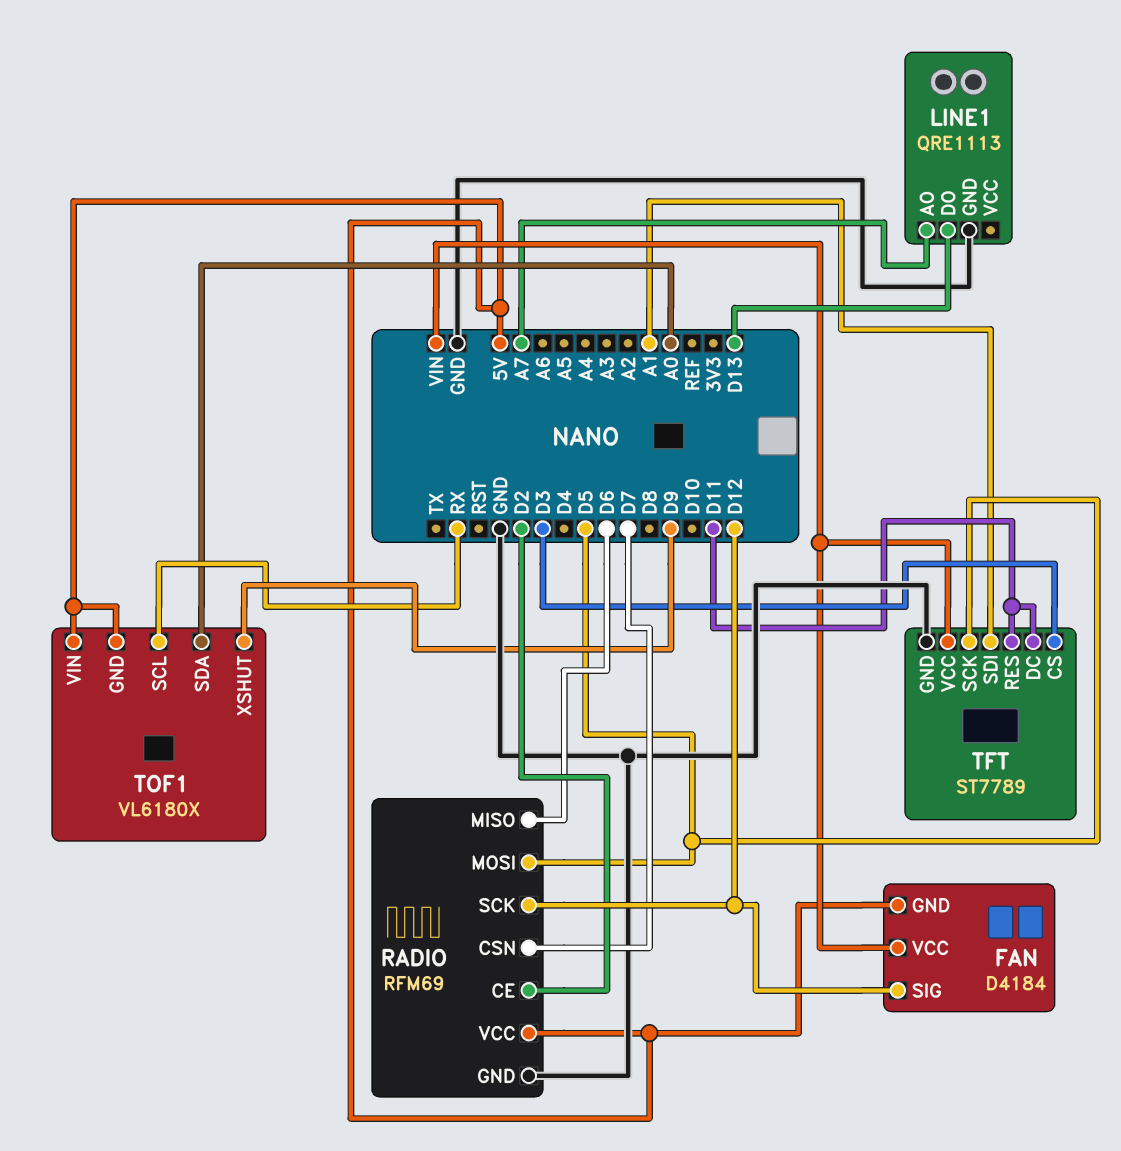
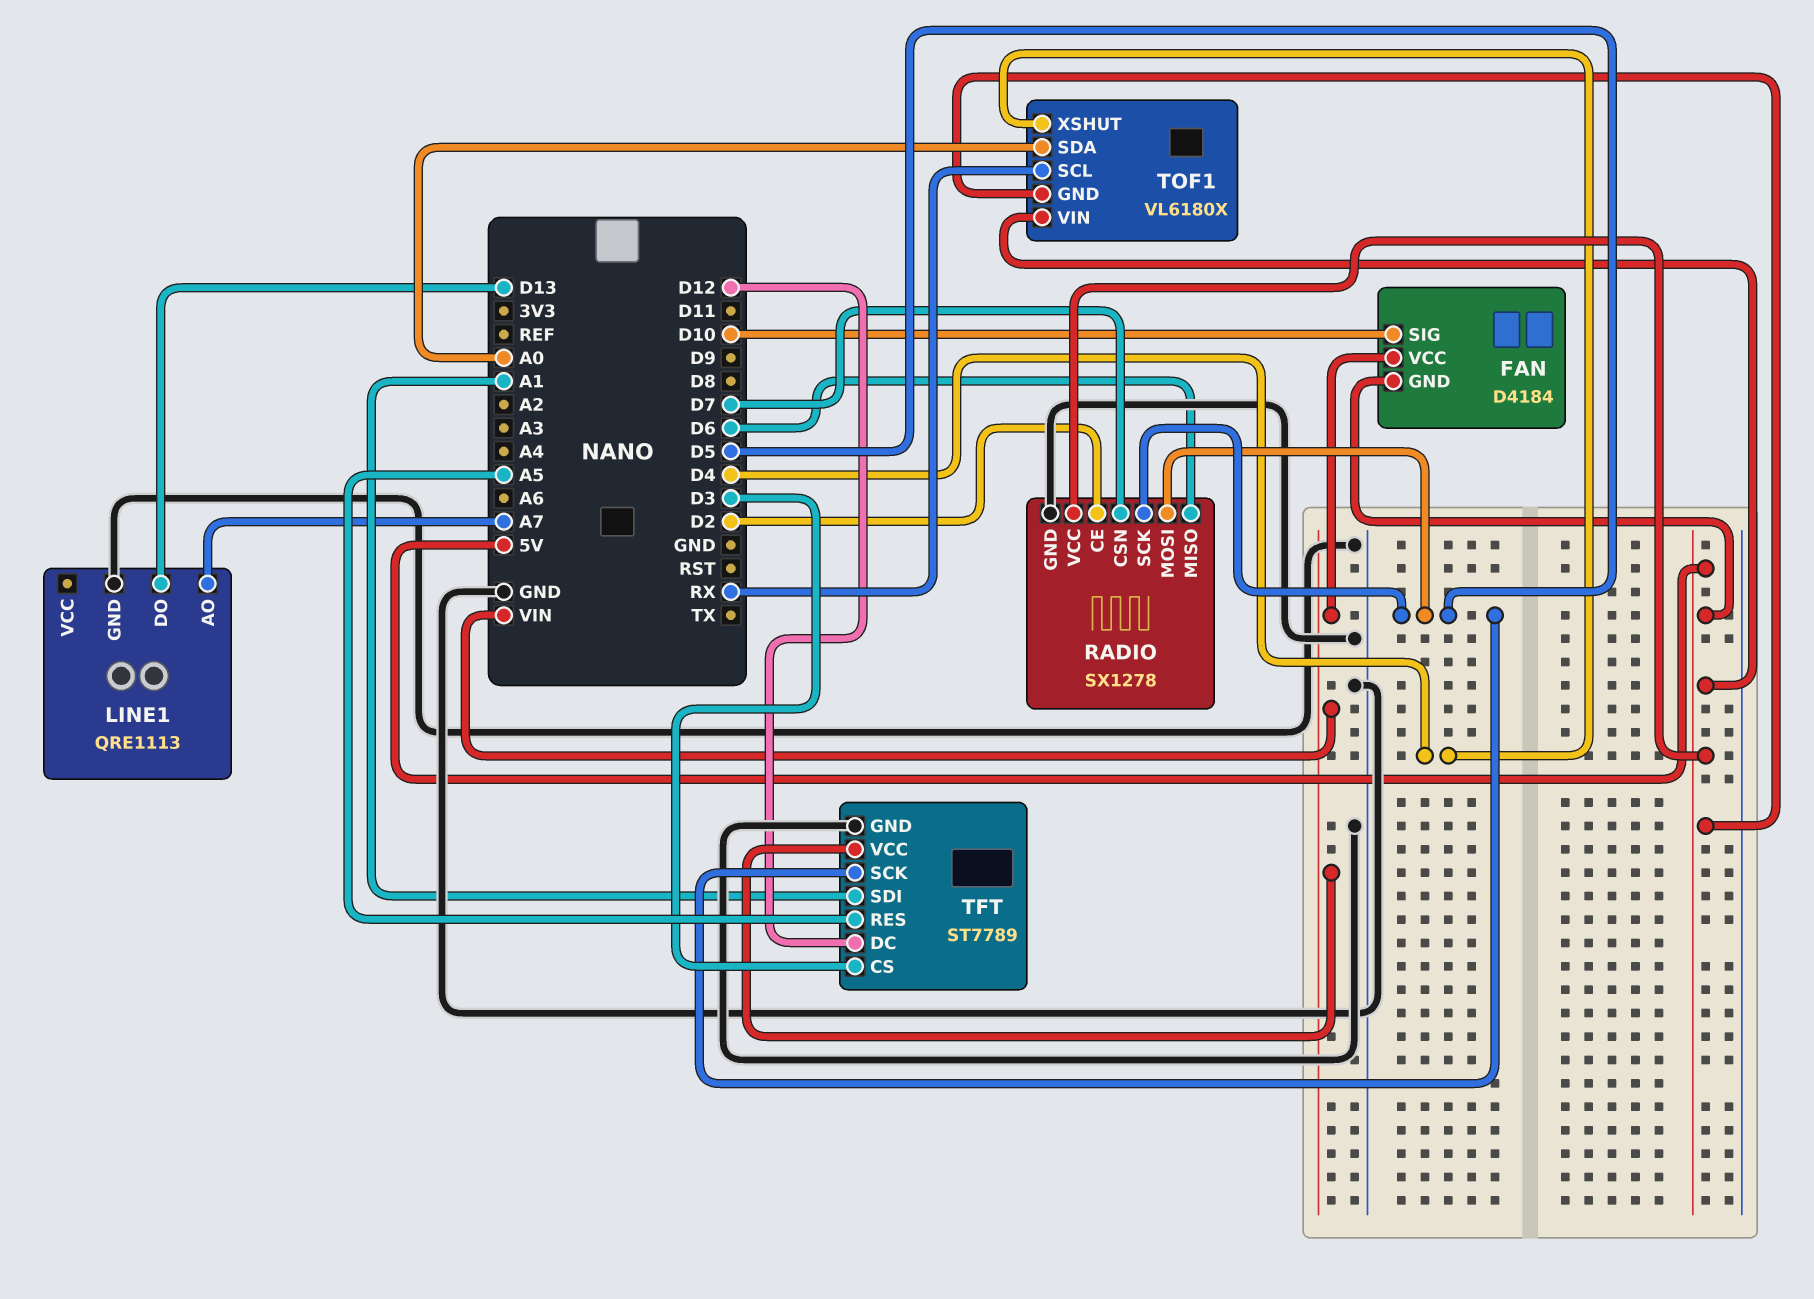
FAN pin SIG: D12 -> D10
RADIO: RFM69 -> SX1278
RADIO pin SCK: D12 -> D5
TFT pin DC: D11 -> D12
TFT pin RES: D11 -> A5
TOF1 pin XSHUT: D9 -> D4

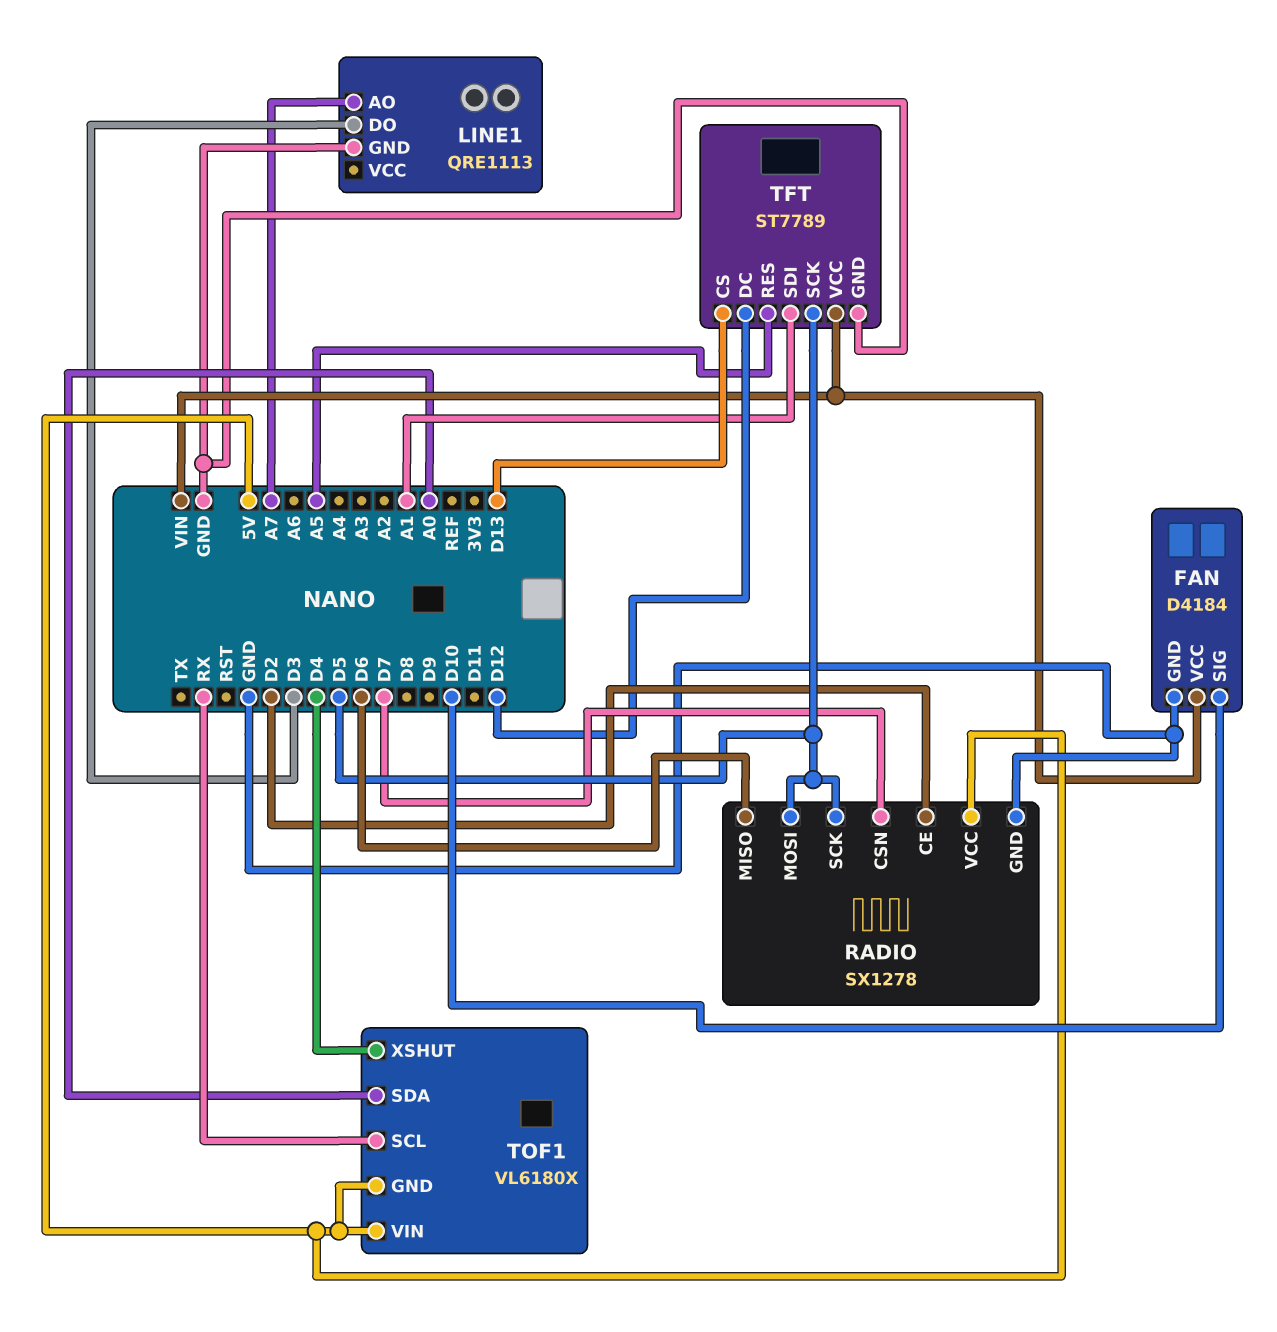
FAN pin GND: 5V -> GND
LINE1 pin DO: D13 -> D3
TFT pin CS: D3 -> D13

